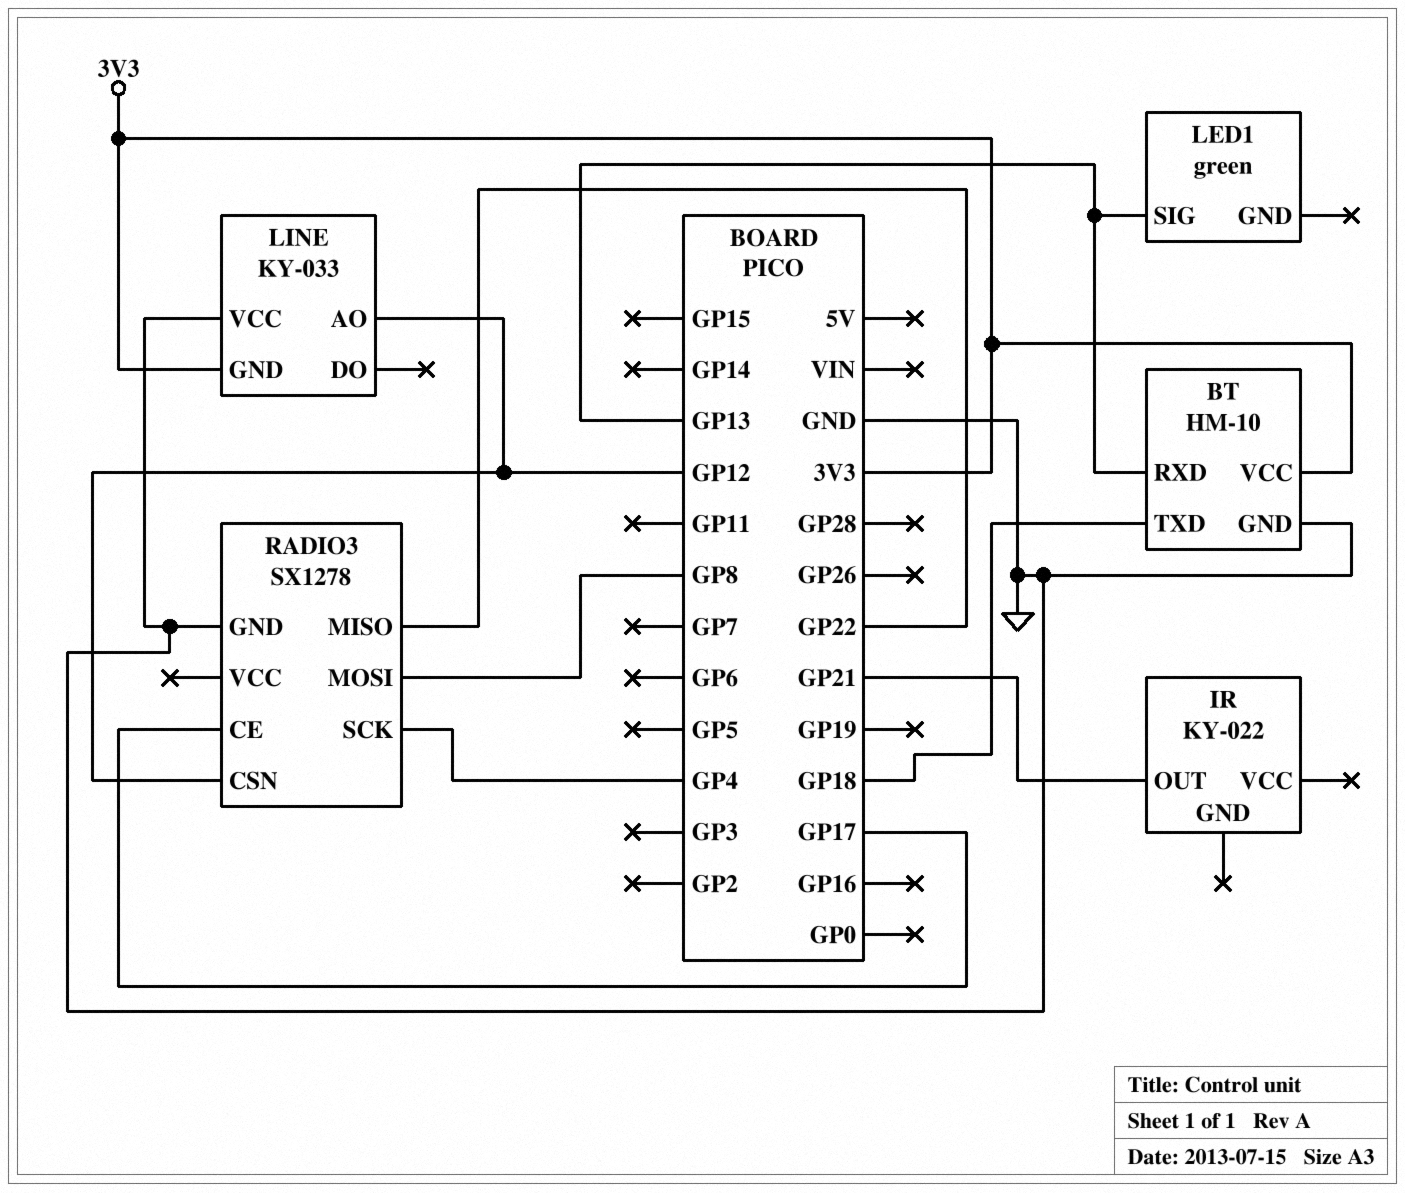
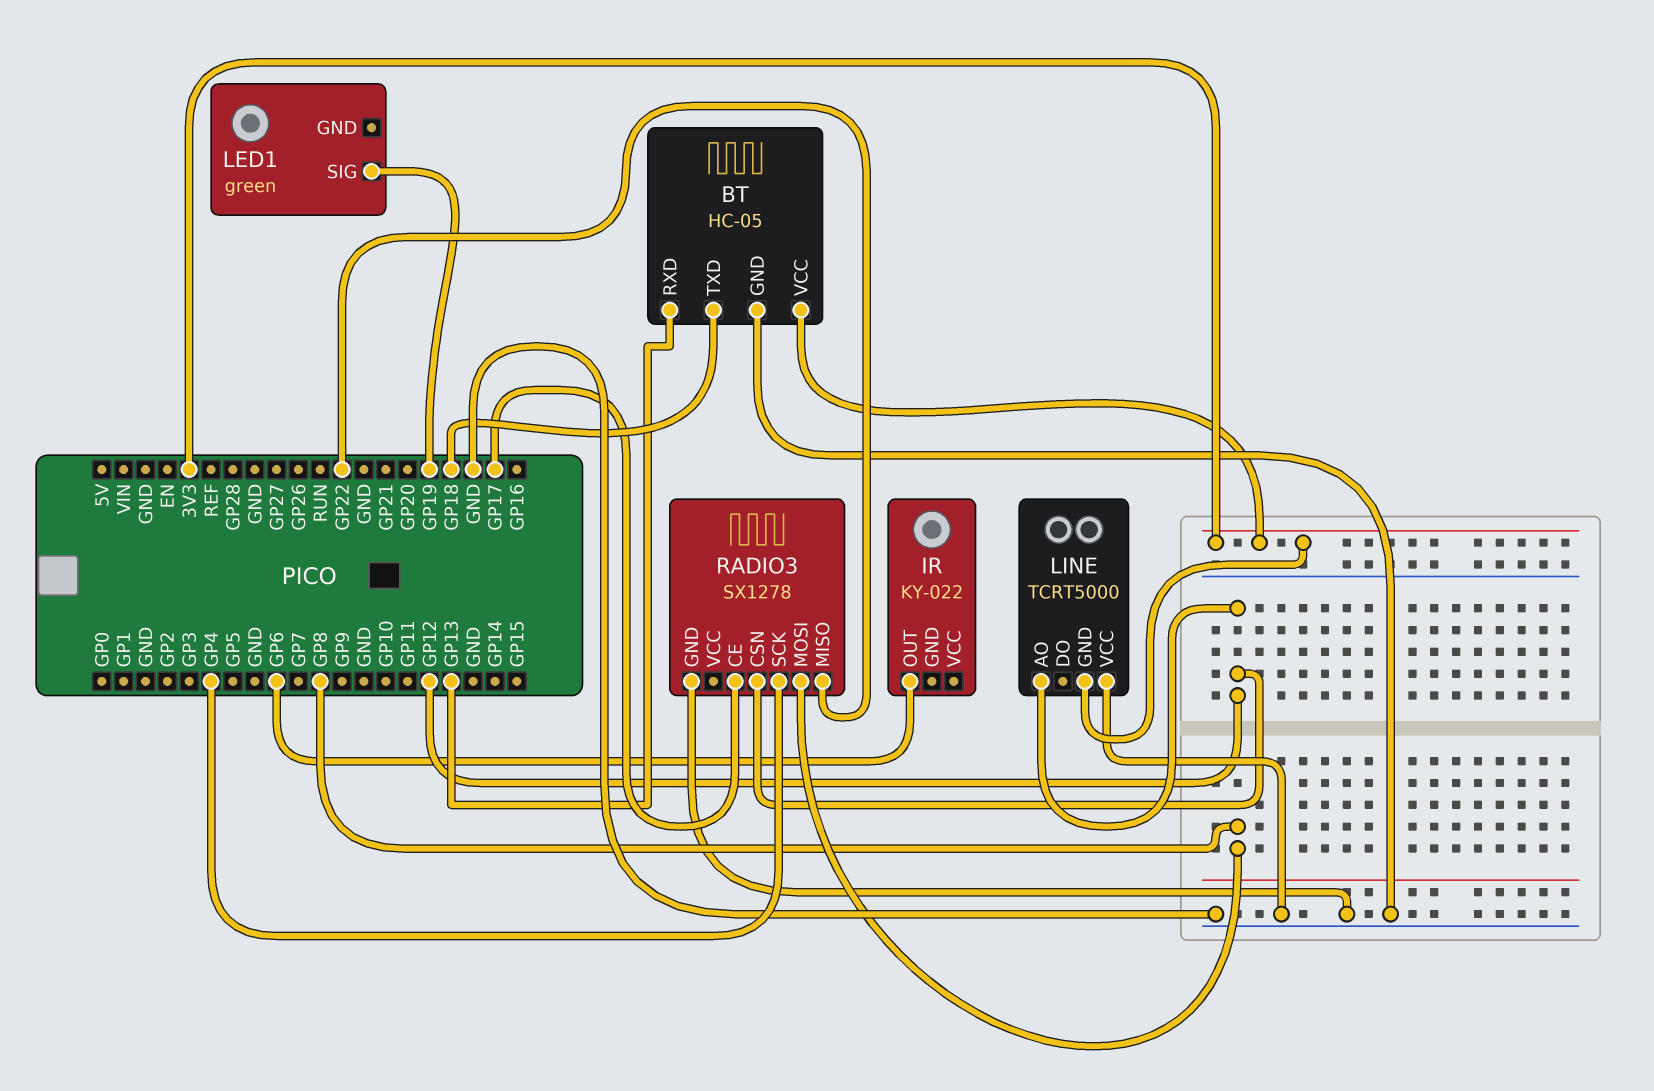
BT: HM-10 -> HC-05
IR pin OUT: GP21 -> GP6
LED1 pin SIG: GP13 -> GP19
LINE: KY-033 -> TCRT5000

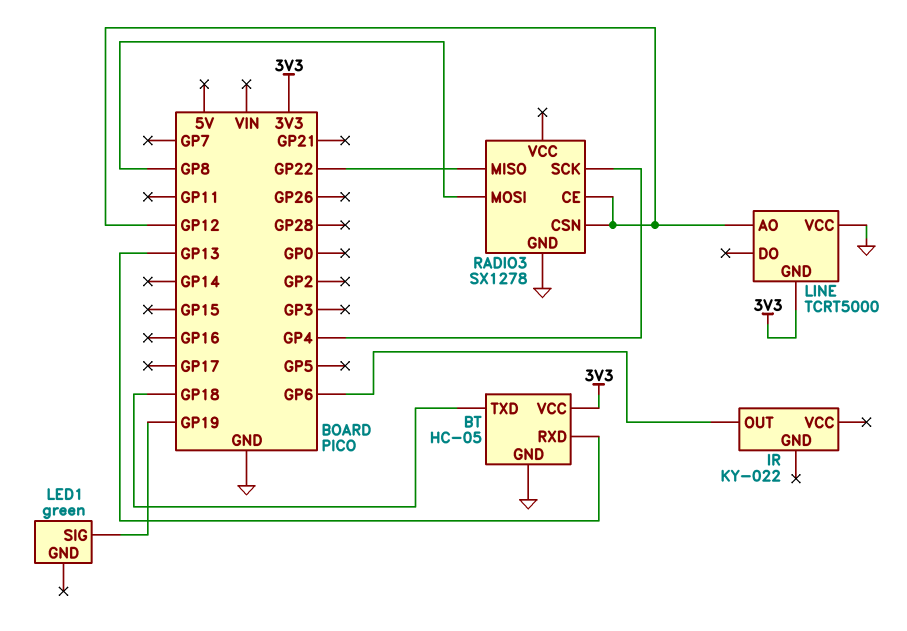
RADIO3 pin CE: GP17 -> GP12

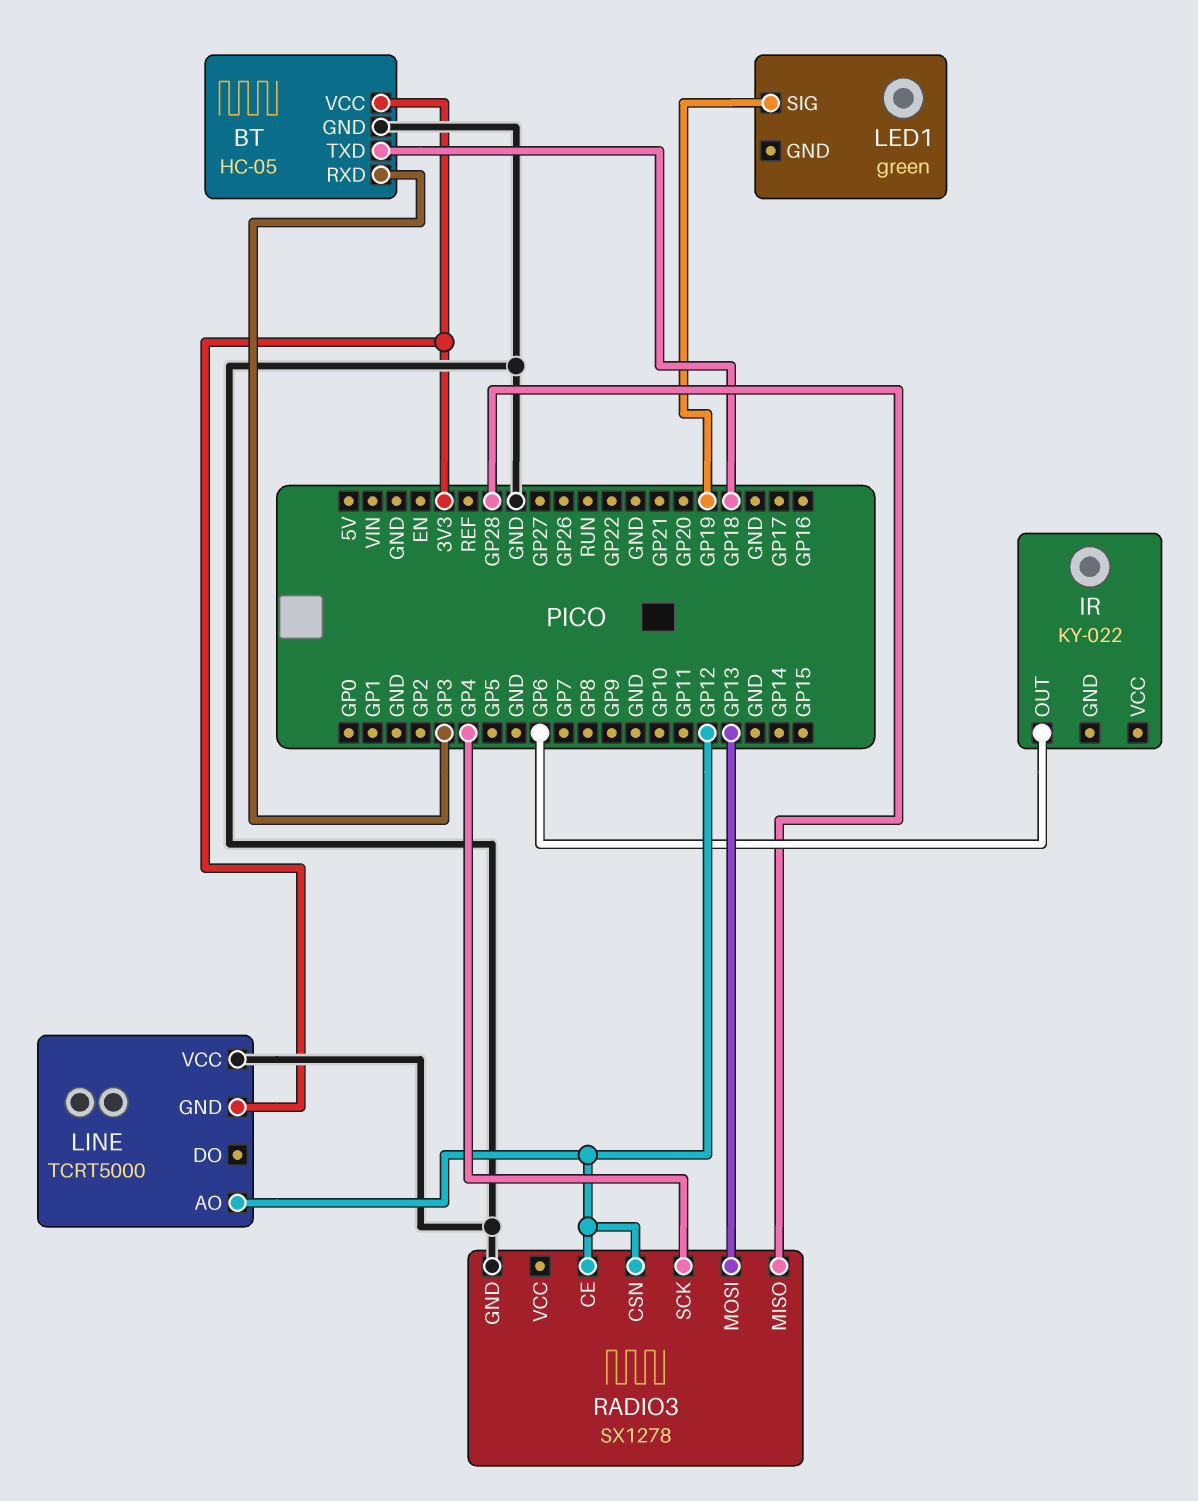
BT pin RXD: GP13 -> GP3
RADIO3 pin MISO: GP22 -> GP28
RADIO3 pin MOSI: GP8 -> GP13

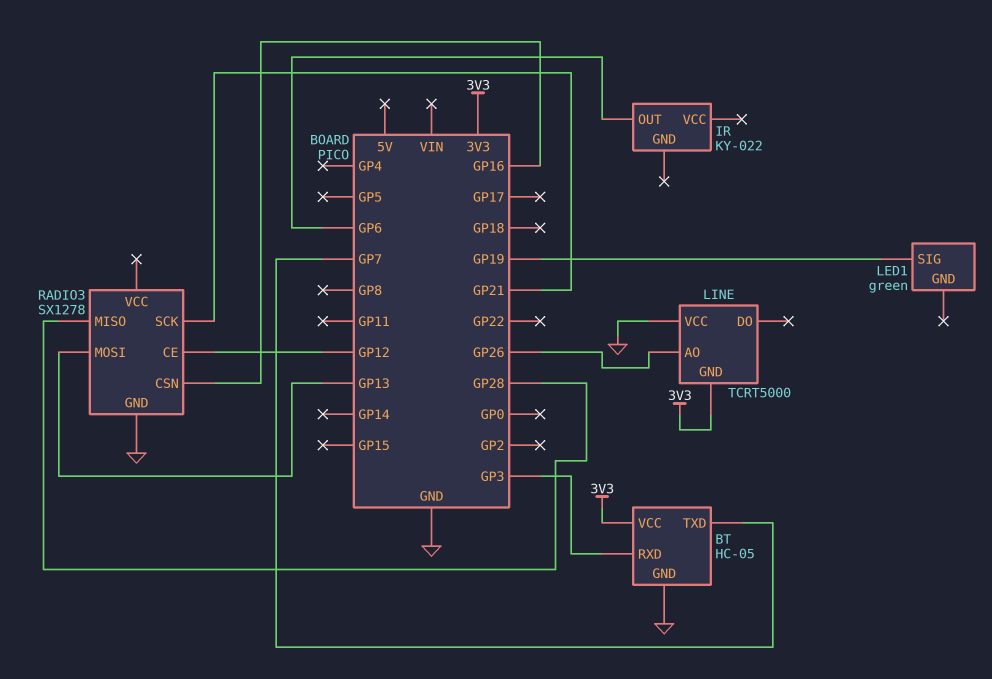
BT pin TXD: GP18 -> GP7
LINE pin AO: GP12 -> GP26
RADIO3 pin CSN: GP12 -> GP16
RADIO3 pin SCK: GP4 -> GP21

